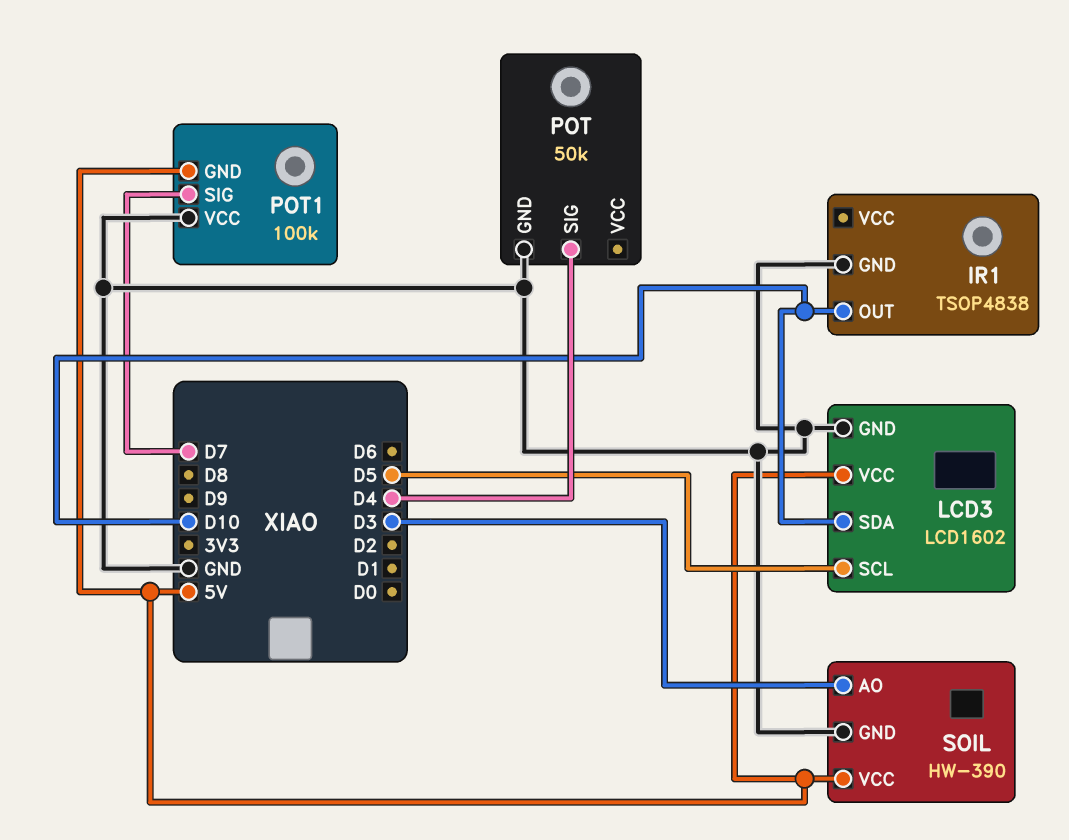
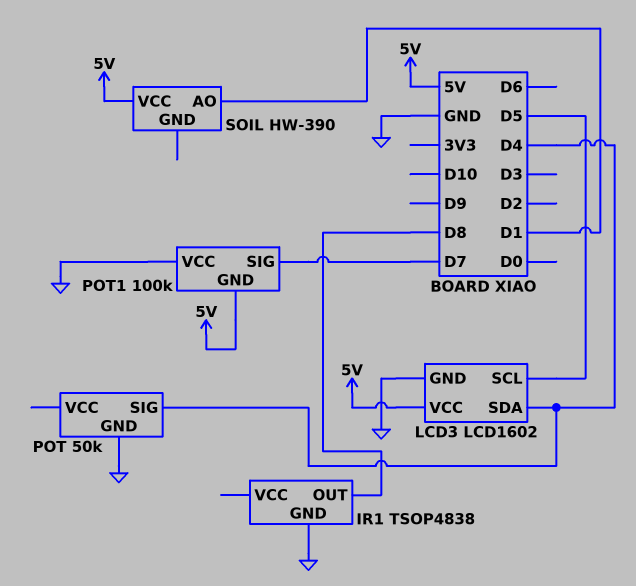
IR1 pin OUT: D10 -> D8
LCD3 pin SDA: D10 -> D4
SOIL pin AO: D3 -> D1
SOIL pin GND: GND -> none

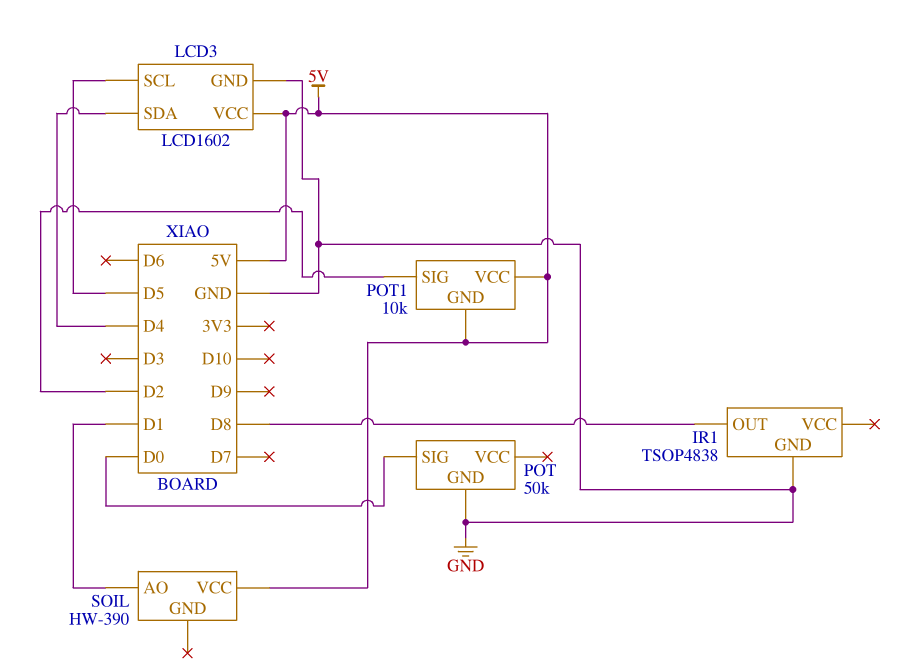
POT pin SIG: D4 -> D0
POT1: 100k -> 10k
POT1 pin SIG: D7 -> D2
POT1 pin VCC: GND -> 5V

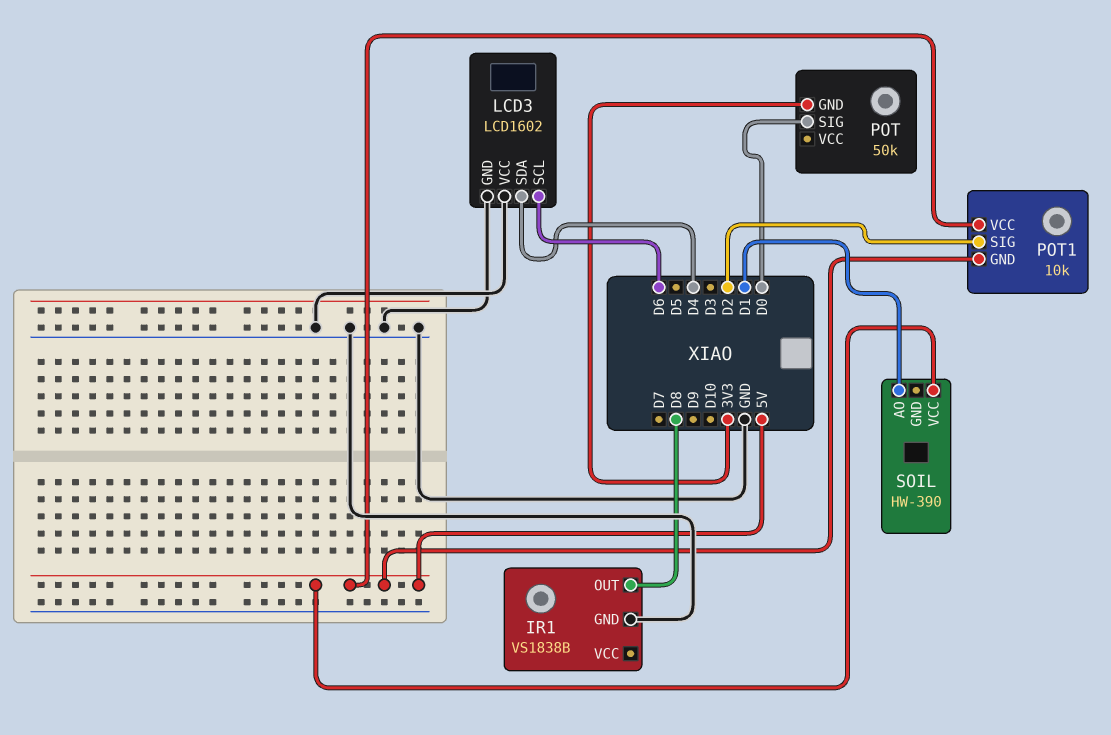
IR1: TSOP4838 -> VS1838B
LCD3 pin SCL: D5 -> D6
LCD3 pin VCC: 5V -> GND
POT pin GND: GND -> 3V3

